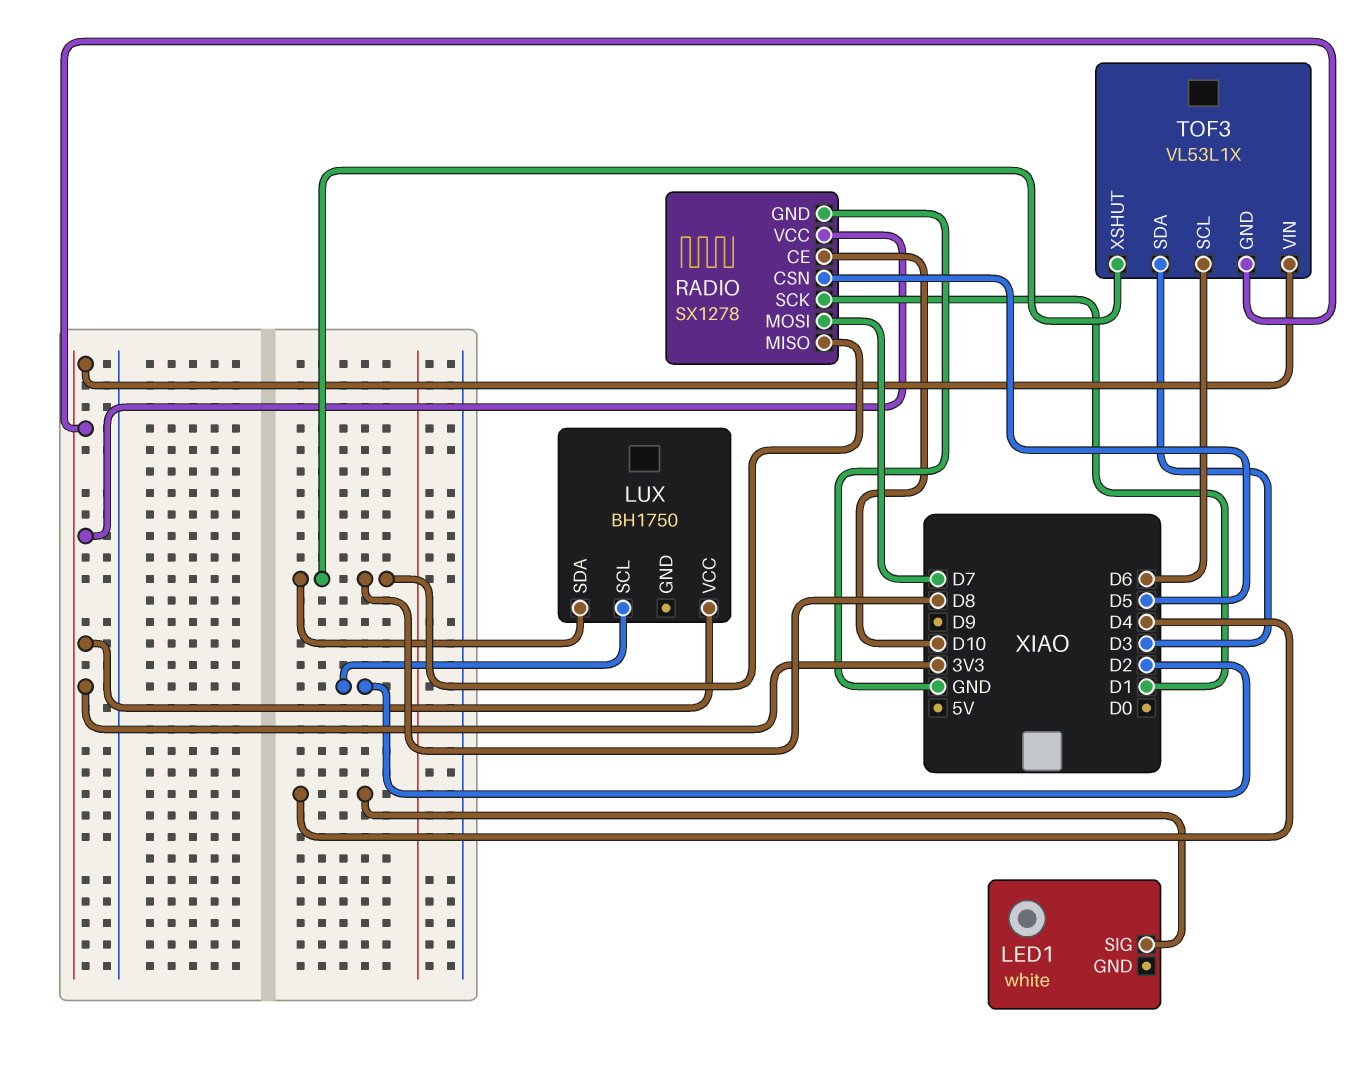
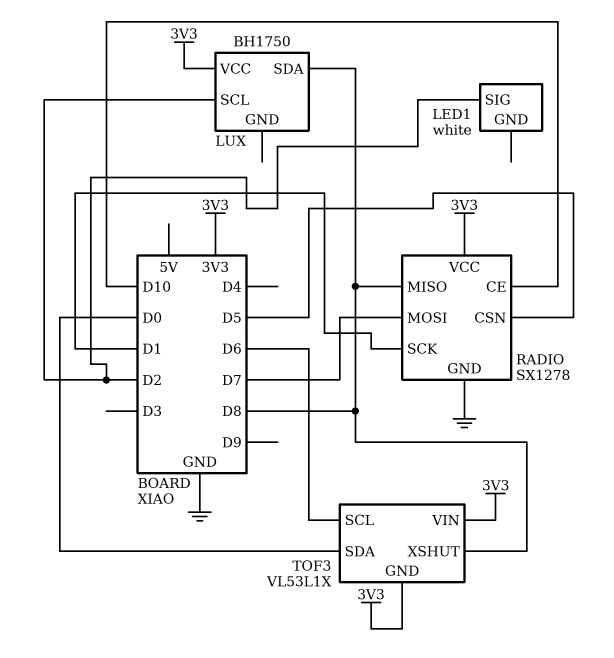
LED1 pin SIG: D4 -> D2
TOF3 pin SDA: D3 -> D0

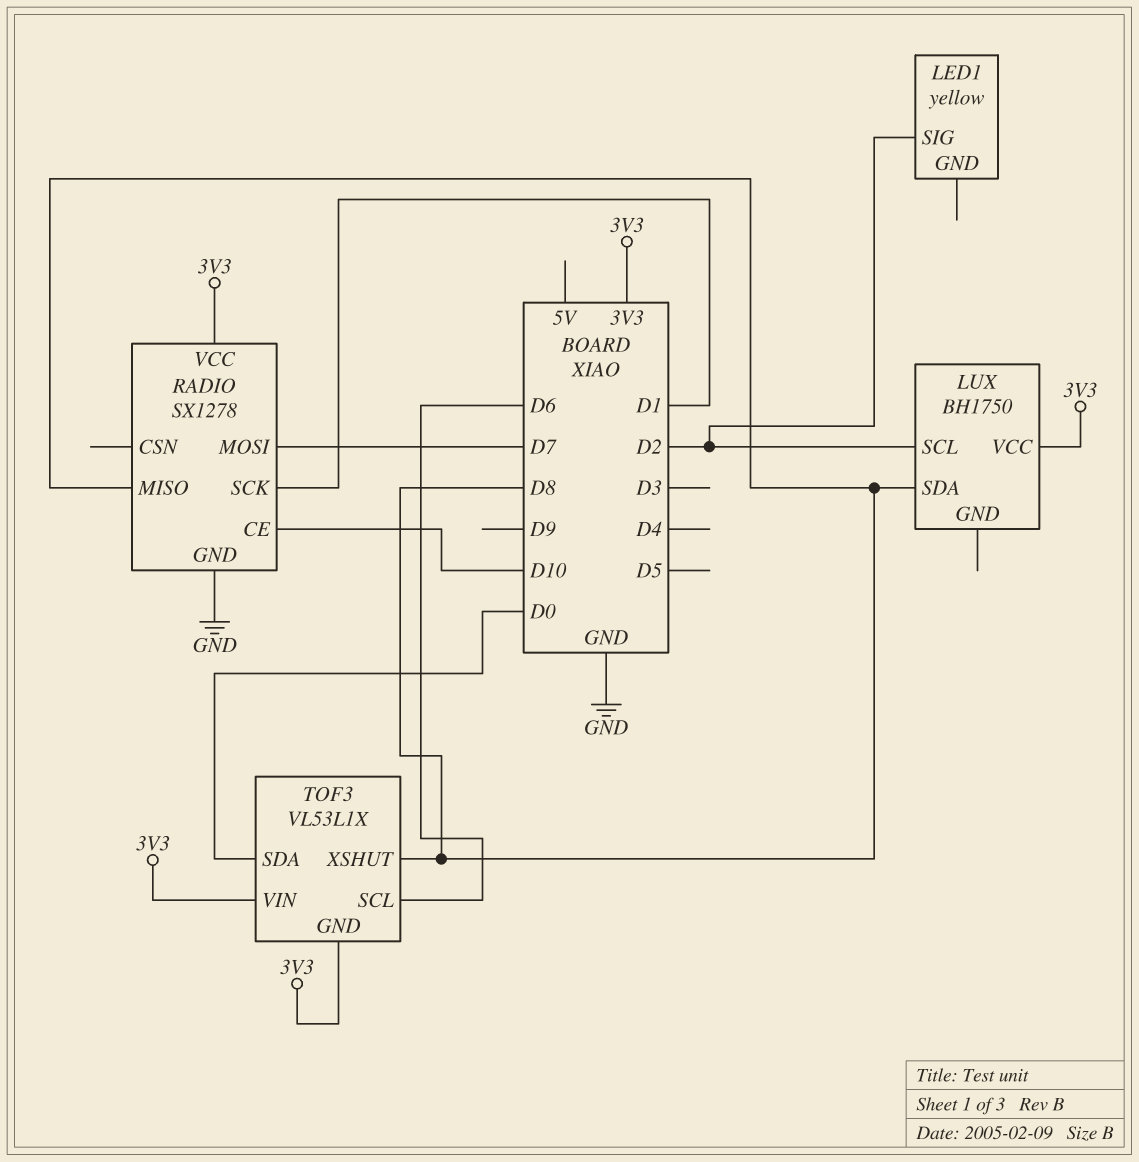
LED1: white -> yellow
RADIO pin CSN: D5 -> none

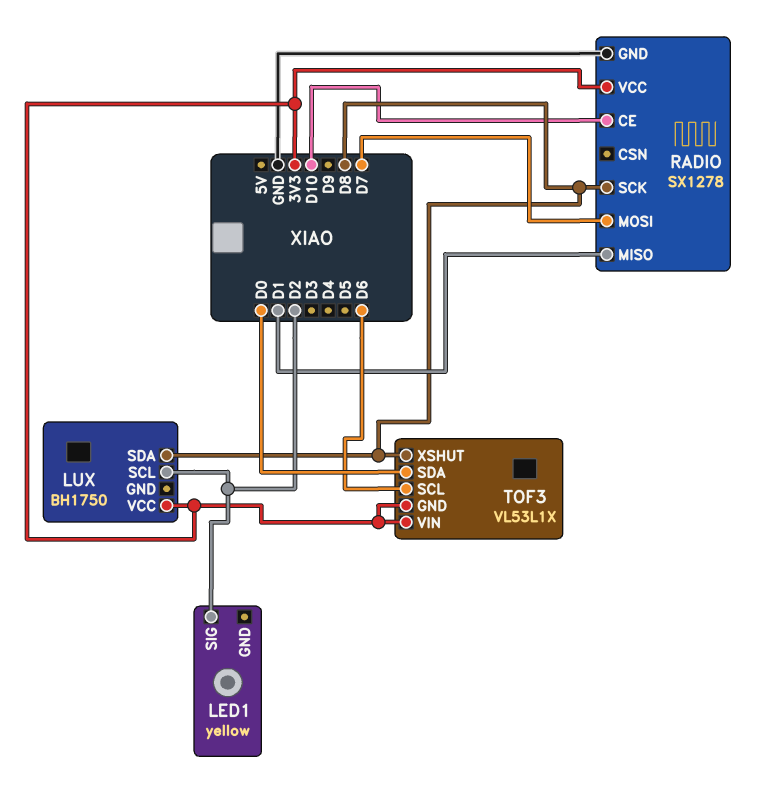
RADIO pin MISO: D8 -> D1
RADIO pin SCK: D1 -> D8

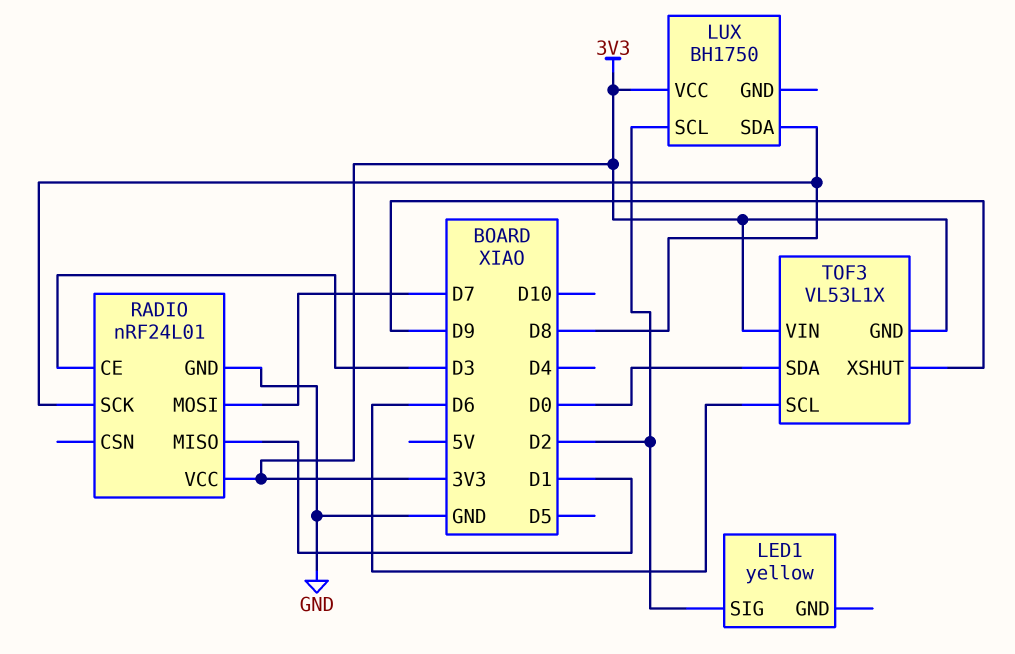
RADIO: SX1278 -> nRF24L01
RADIO pin CE: D10 -> D3
TOF3 pin XSHUT: D8 -> D9

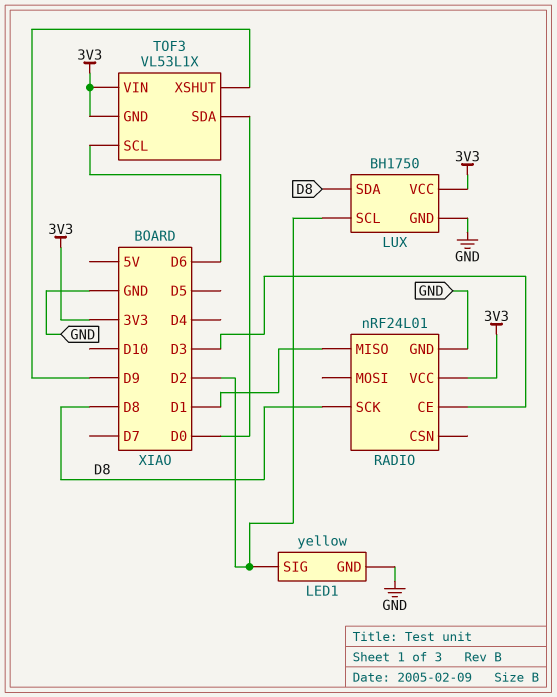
LED1 pin GND: none -> GND
LUX pin GND: none -> GND
RADIO pin MOSI: D7 -> none

